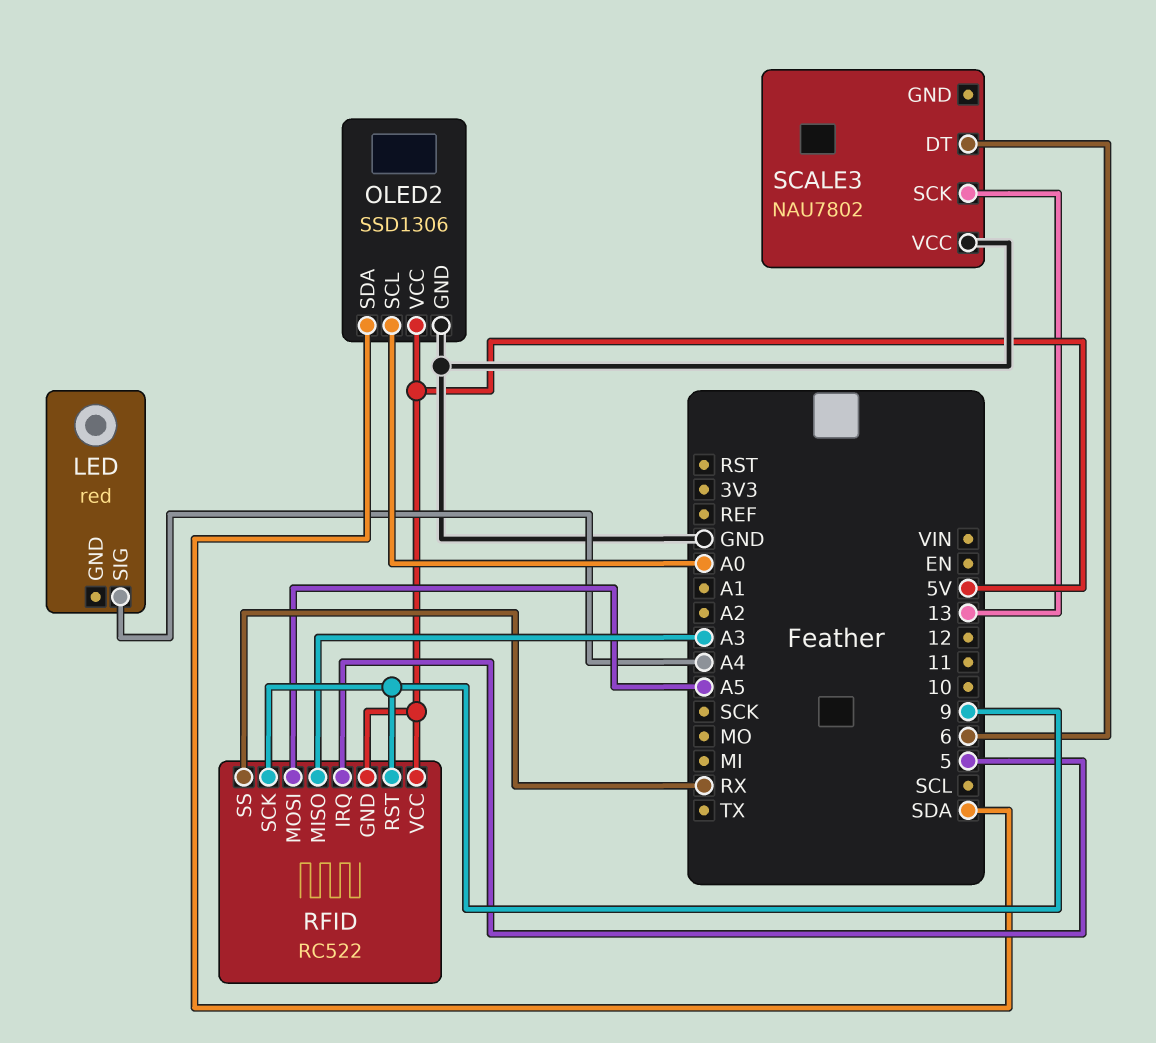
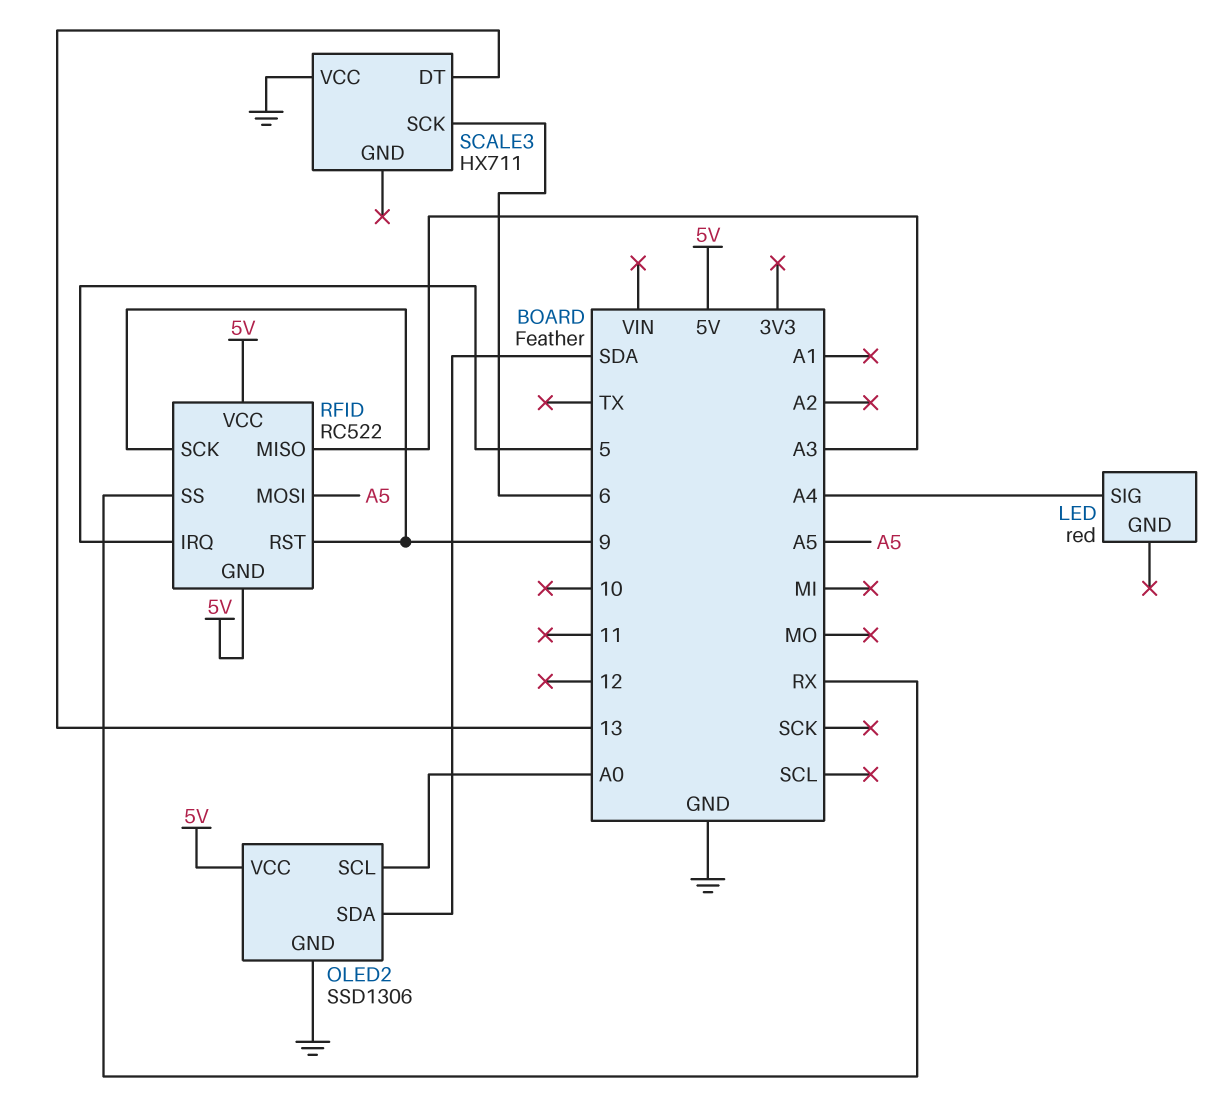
SCALE3: NAU7802 -> HX711
SCALE3 pin DT: 6 -> 13
SCALE3 pin SCK: 13 -> 6

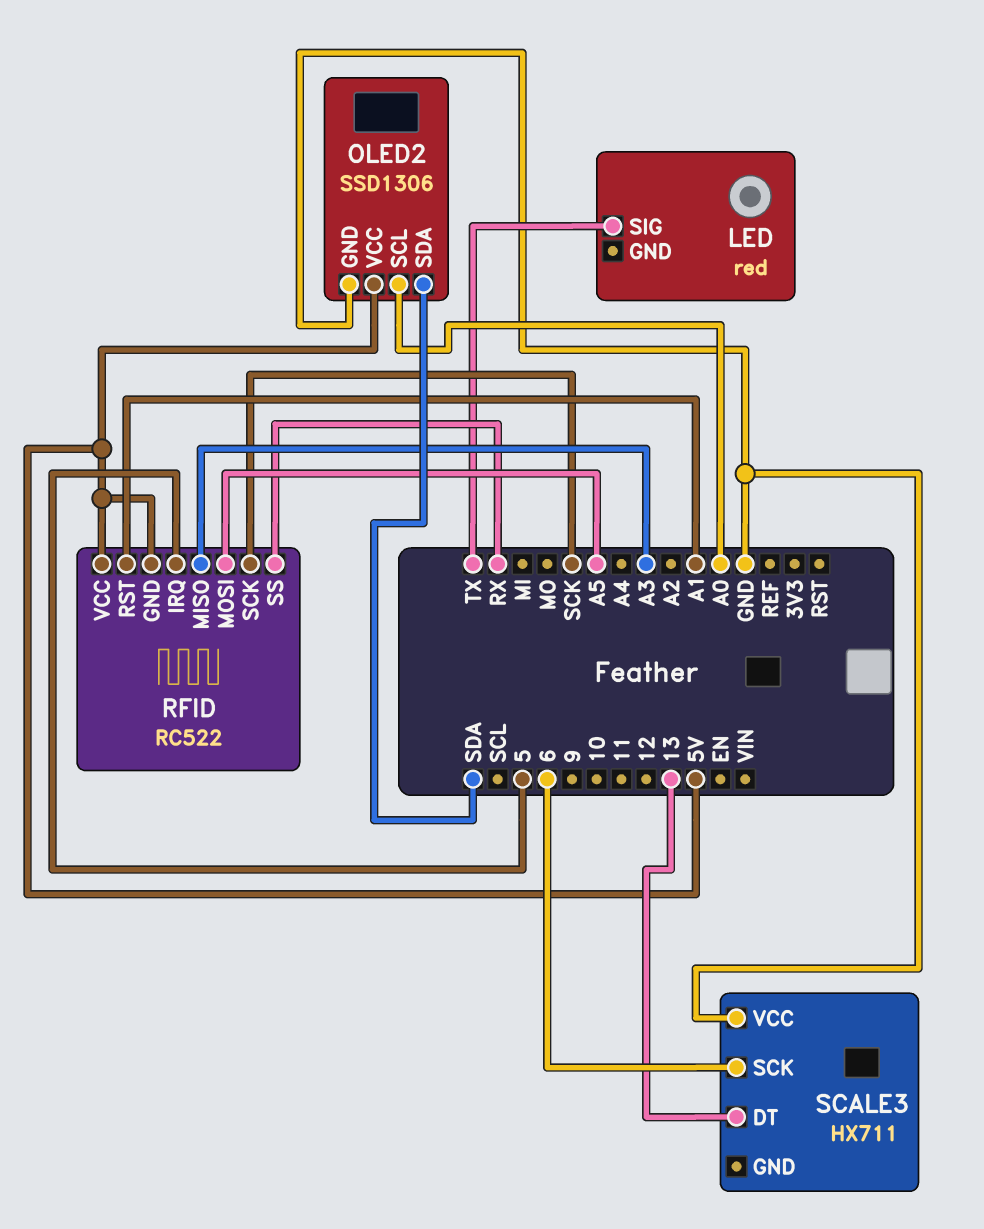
LED pin SIG: A4 -> TX
RFID pin RST: 9 -> A1
RFID pin SCK: 9 -> SCK

